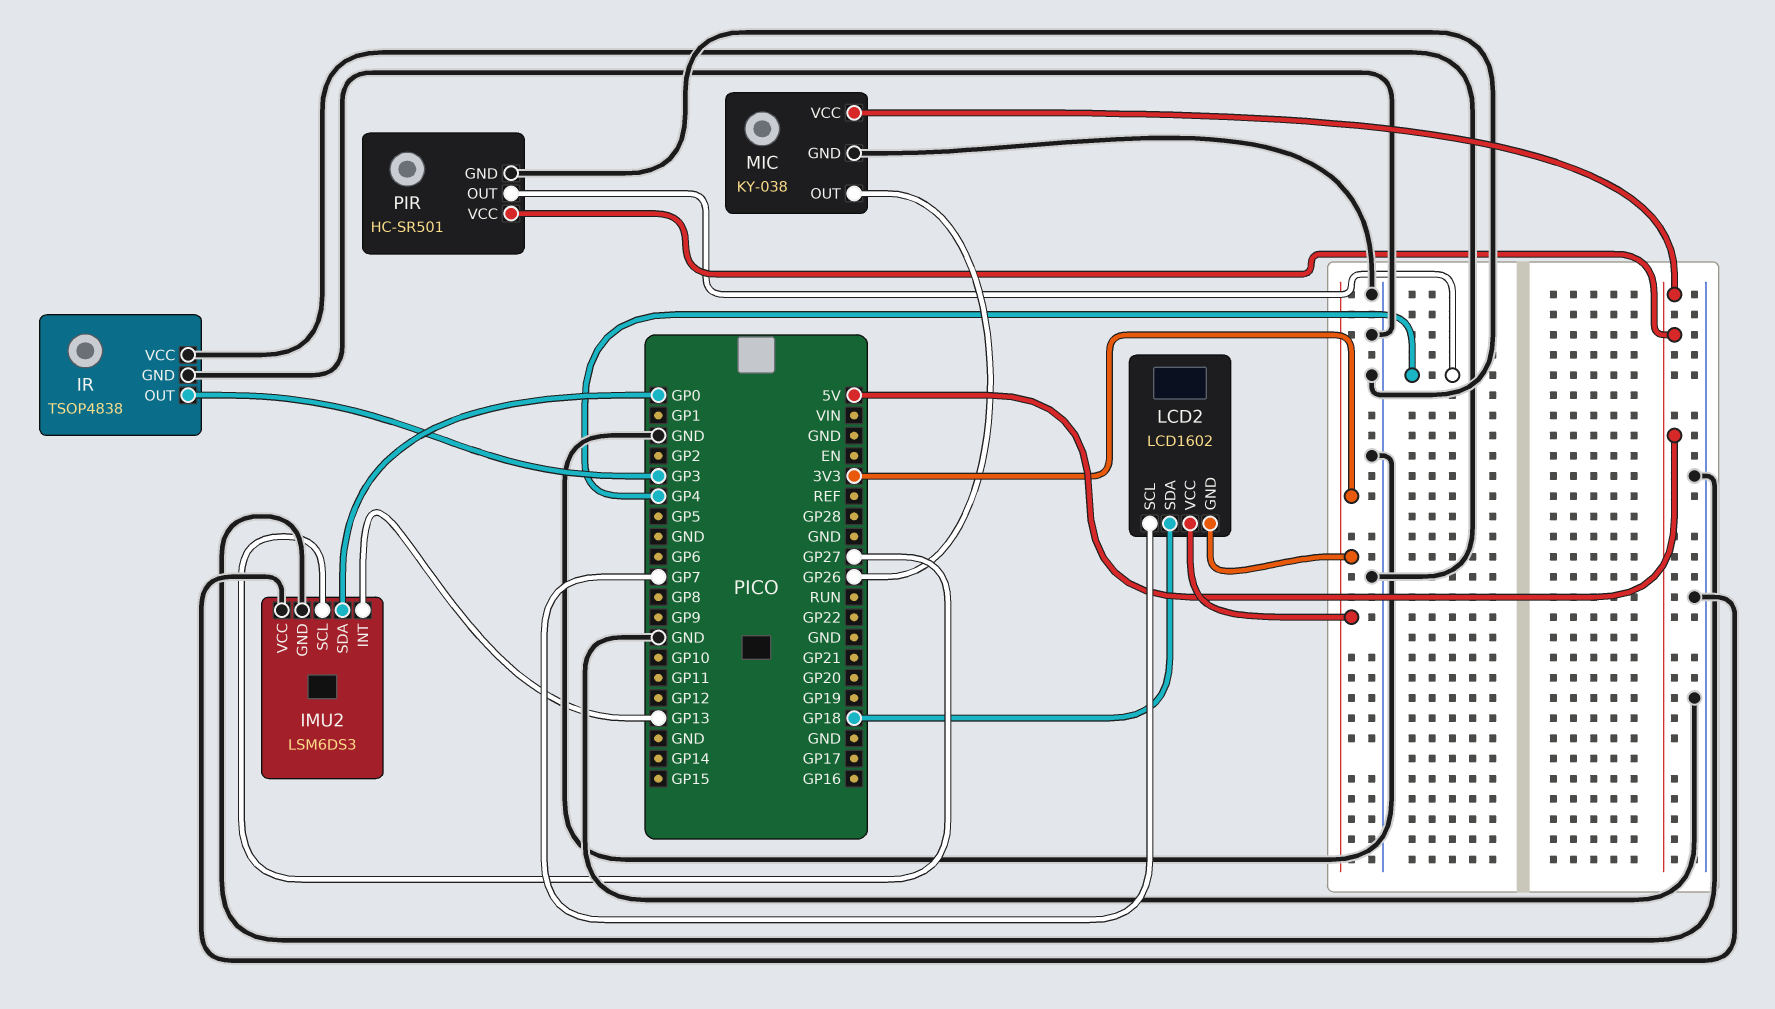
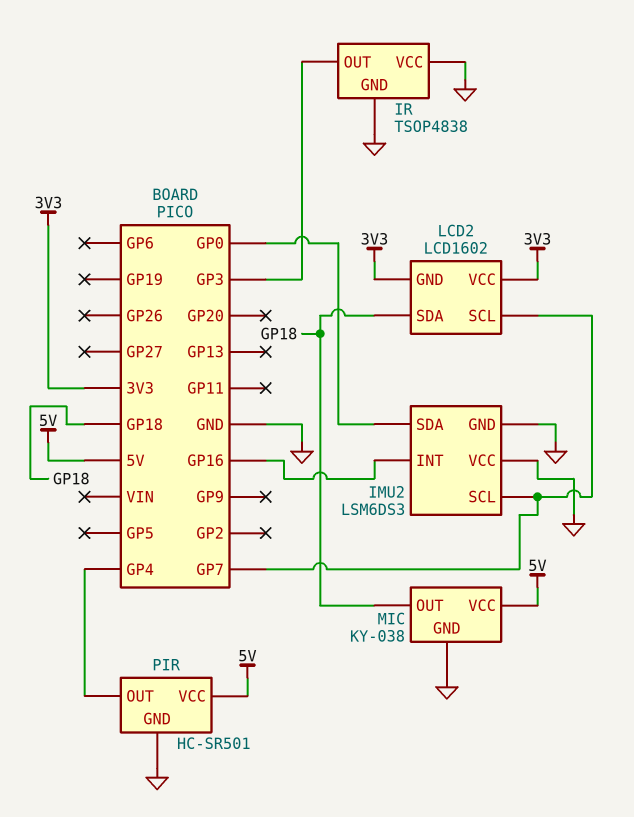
IMU2 pin INT: GP13 -> GP16
IMU2 pin SCL: GP27 -> GP7
MIC pin OUT: GP26 -> GP18

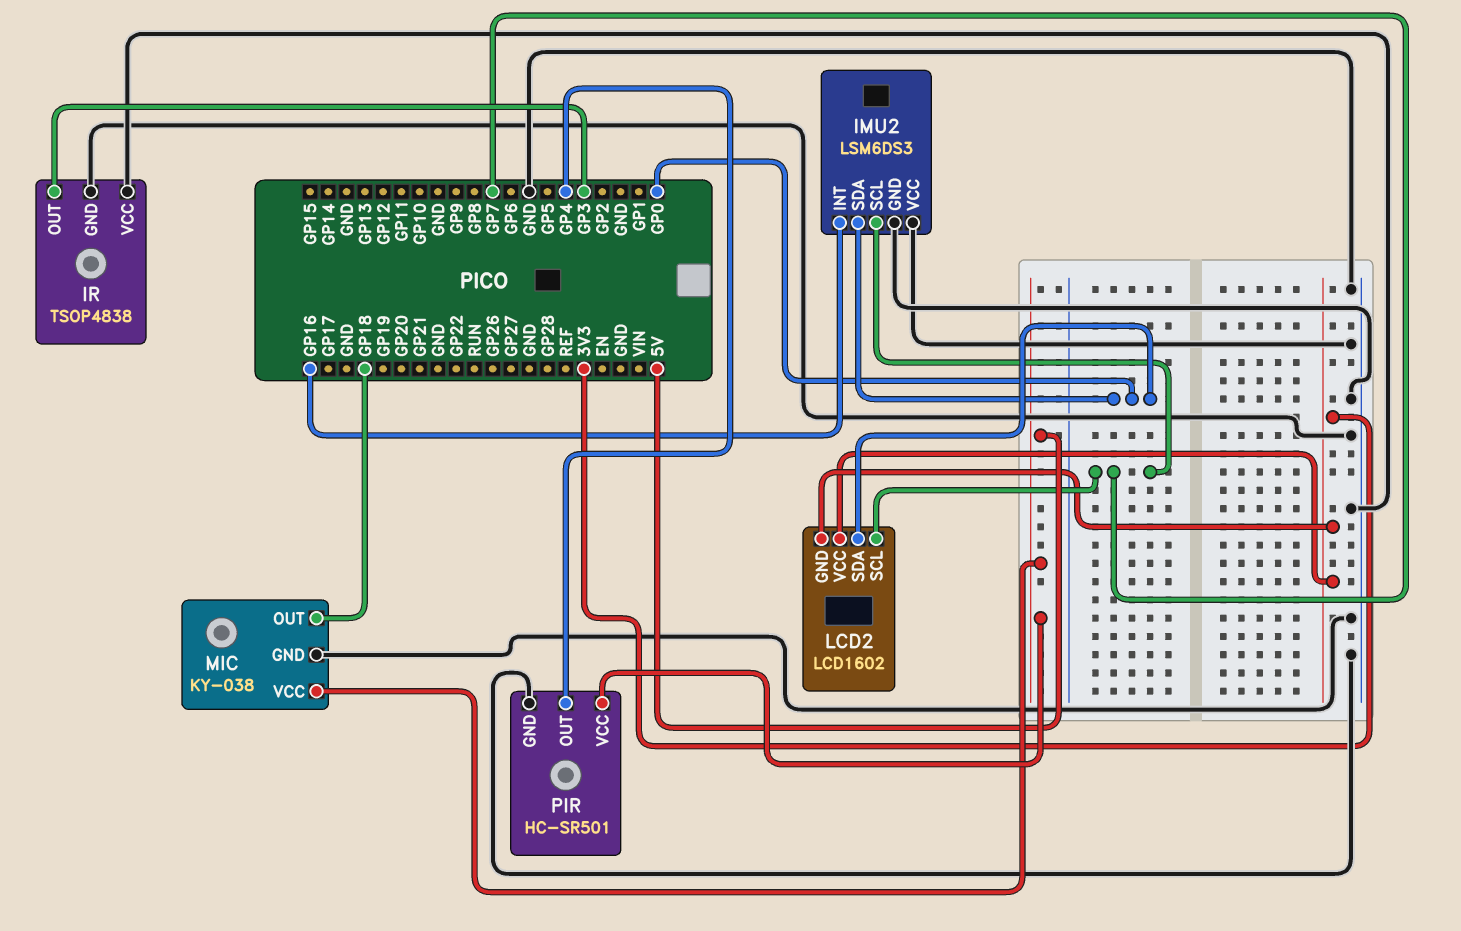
LCD2 pin SDA: GP18 -> GP0

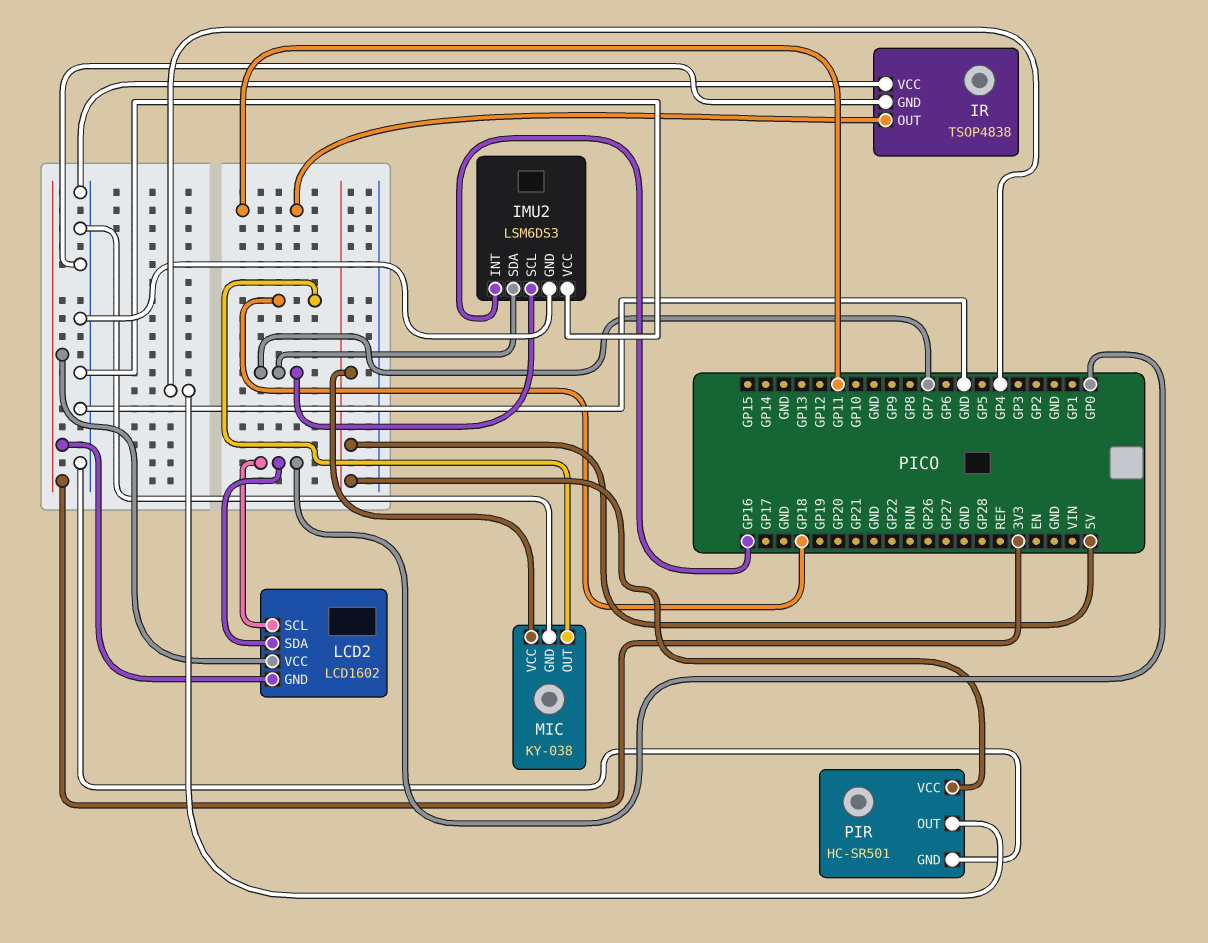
IMU2 pin SDA: GP0 -> GP7
IR pin OUT: GP3 -> GP11
LCD2 pin SCL: GP7 -> GP0

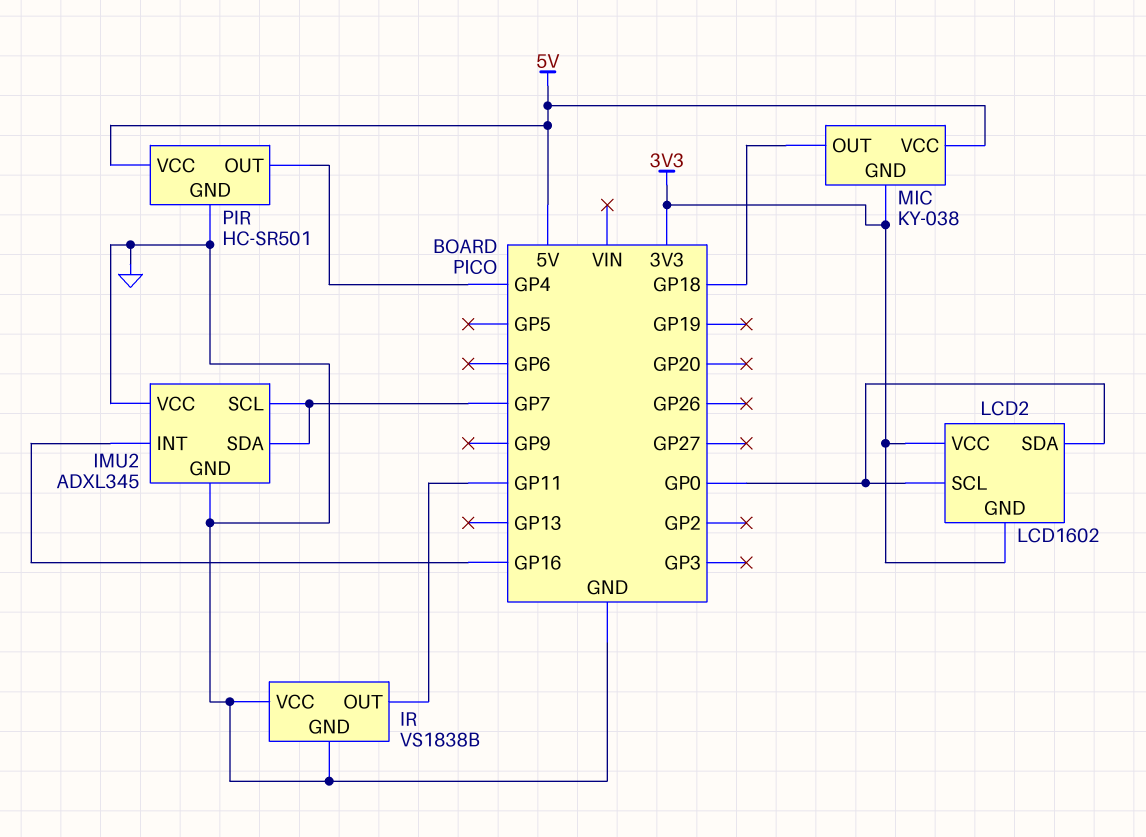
IMU2: LSM6DS3 -> ADXL345
IR: TSOP4838 -> VS1838B
MIC pin GND: GND -> 3V3

